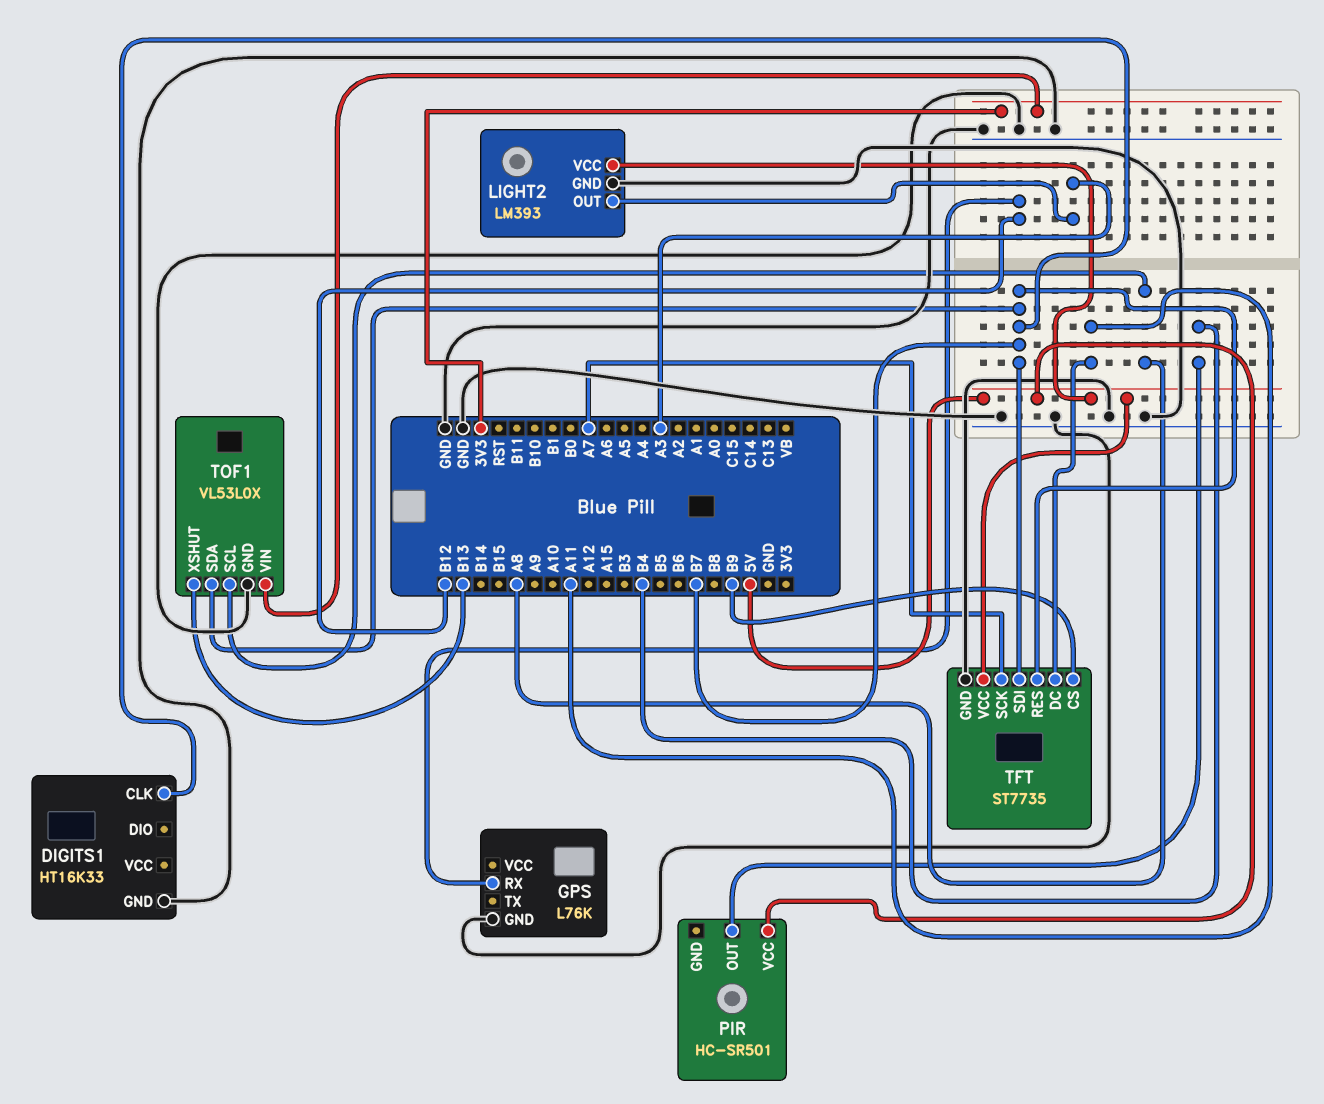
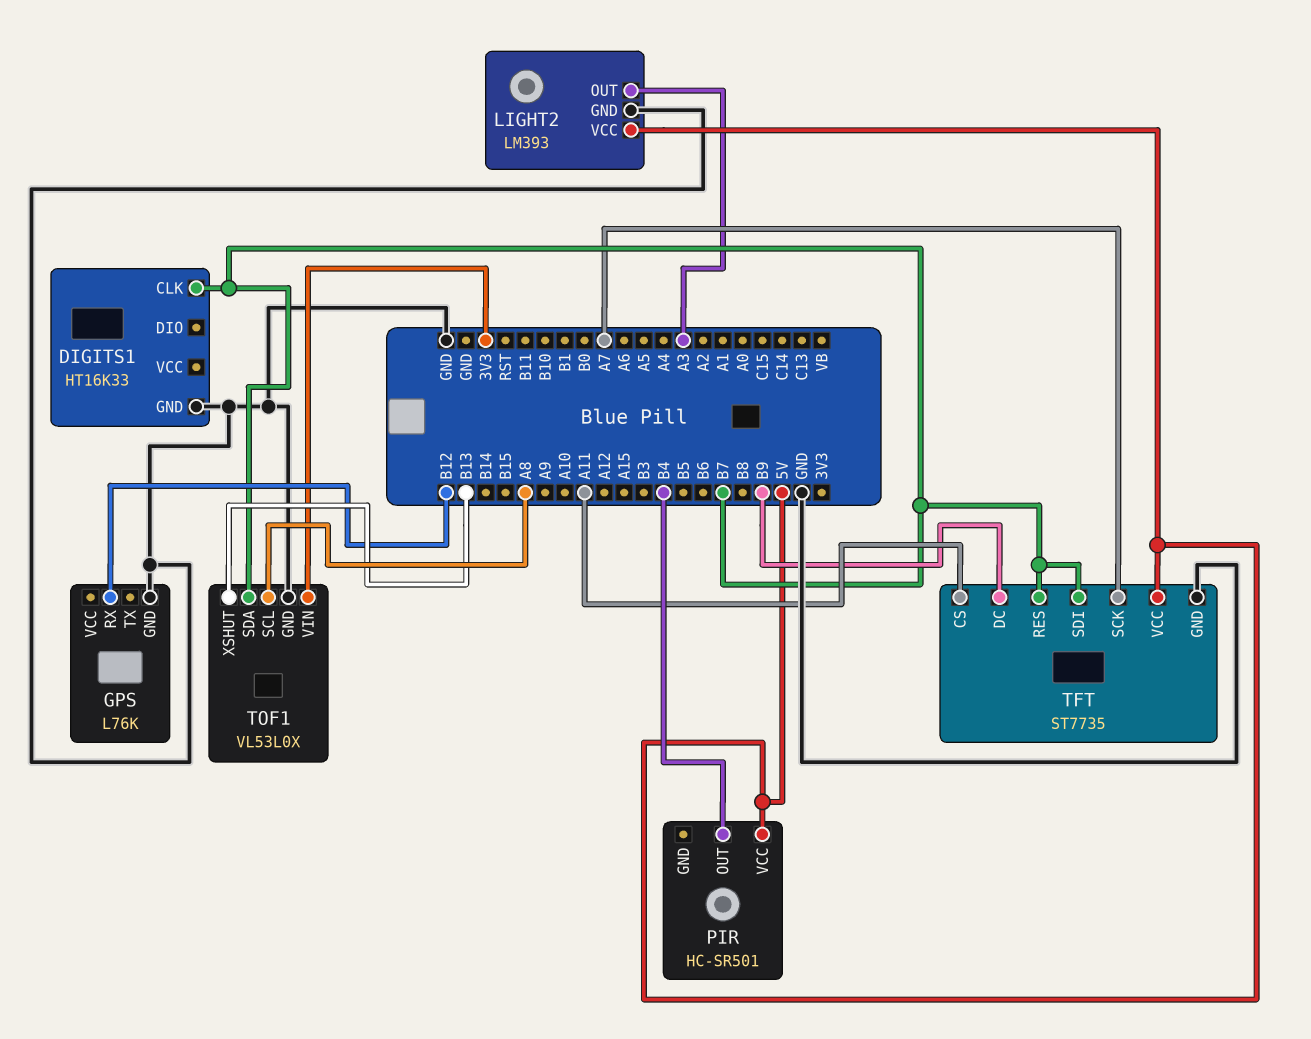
TFT pin CS: B9 -> A11
TFT pin DC: A11 -> B9

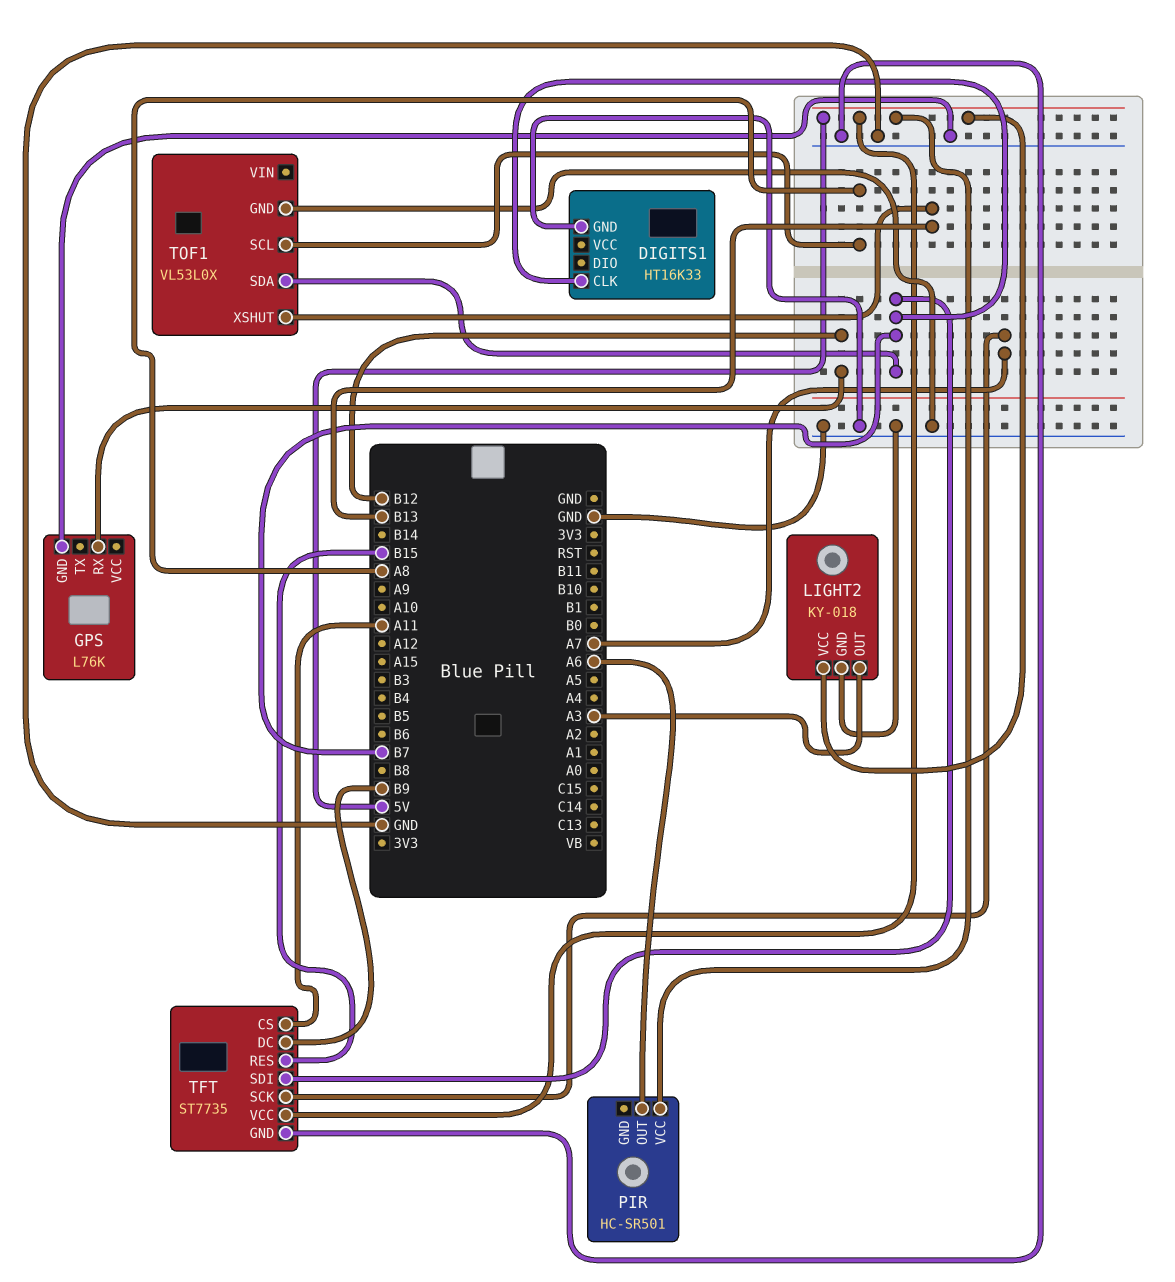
LIGHT2: LM393 -> KY-018
PIR pin OUT: B4 -> A6
TFT pin RES: B7 -> B15
TOF1 pin VIN: 3V3 -> none

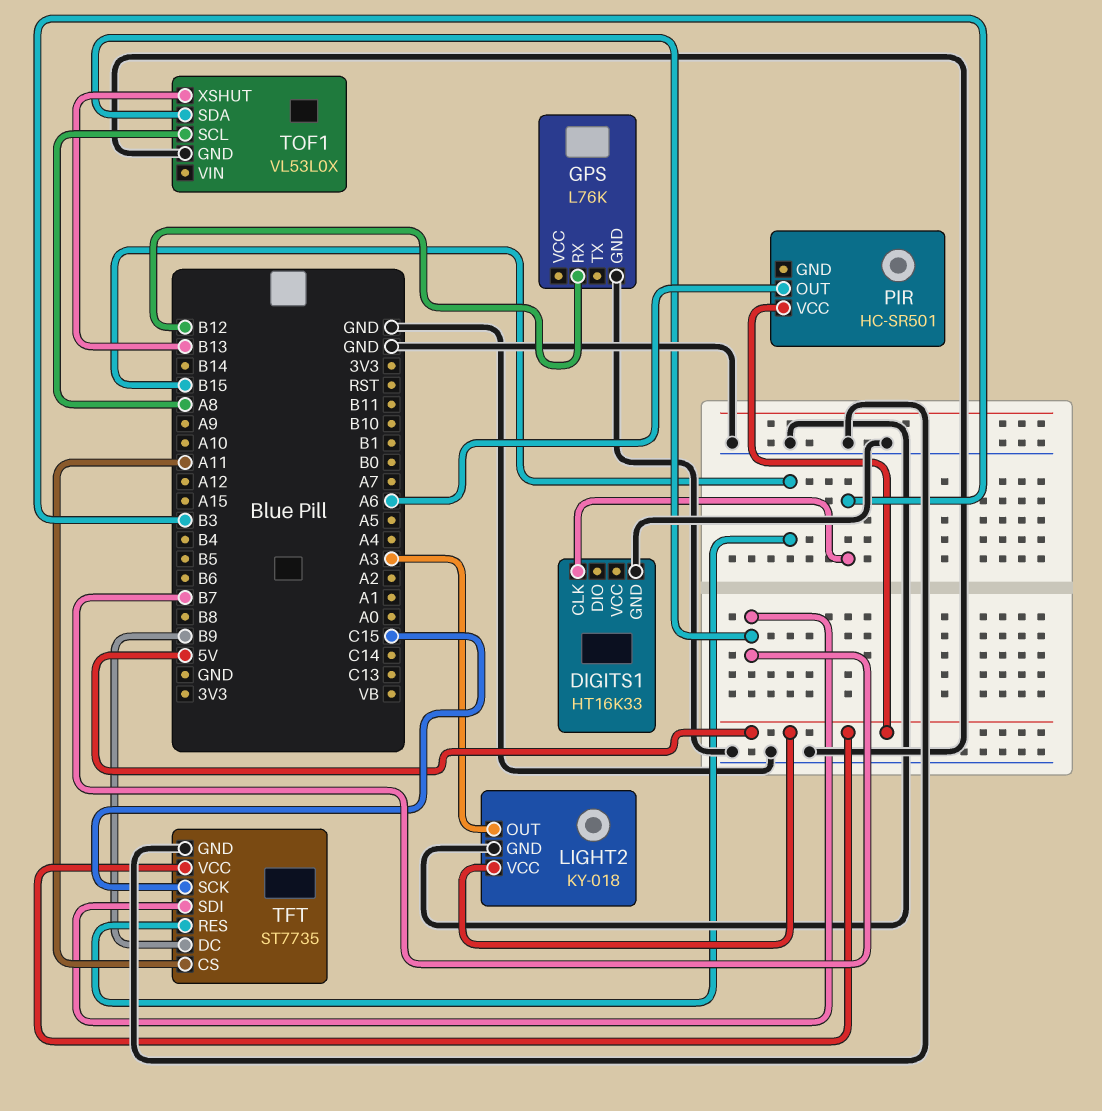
DIGITS1 pin CLK: B7 -> B3
TFT pin SCK: A7 -> C15

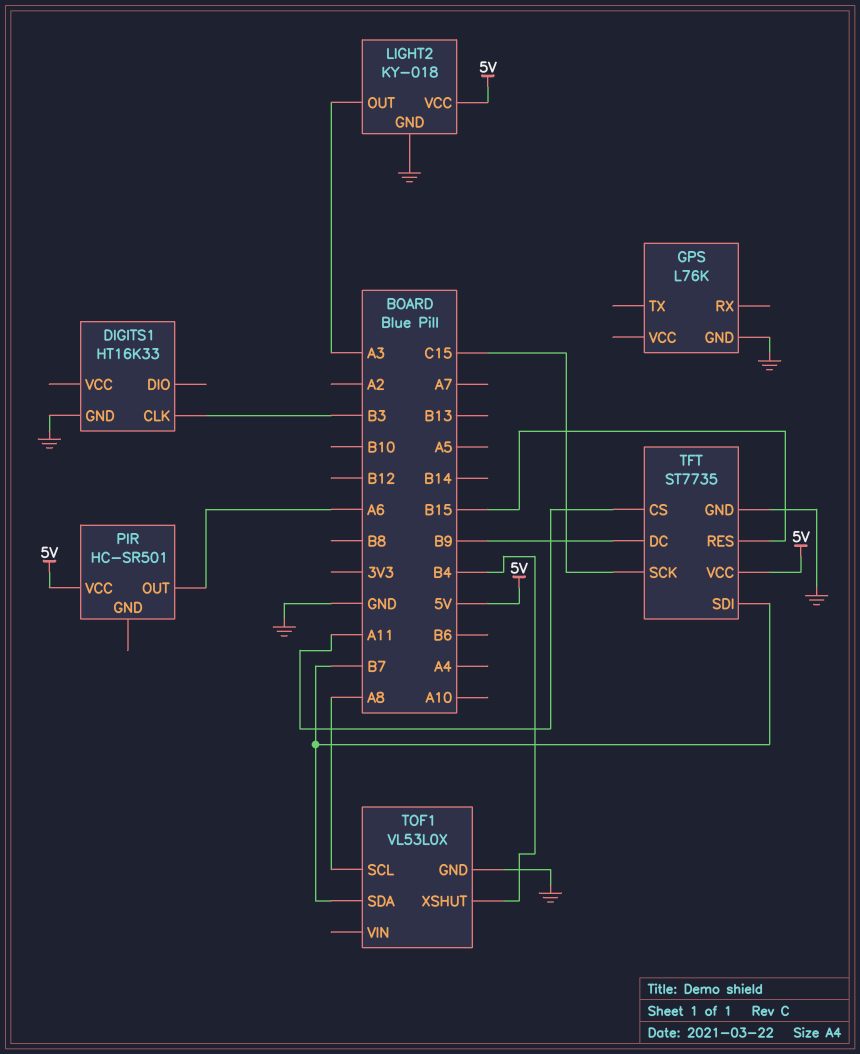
GPS pin RX: B12 -> none
TOF1 pin XSHUT: B13 -> B4

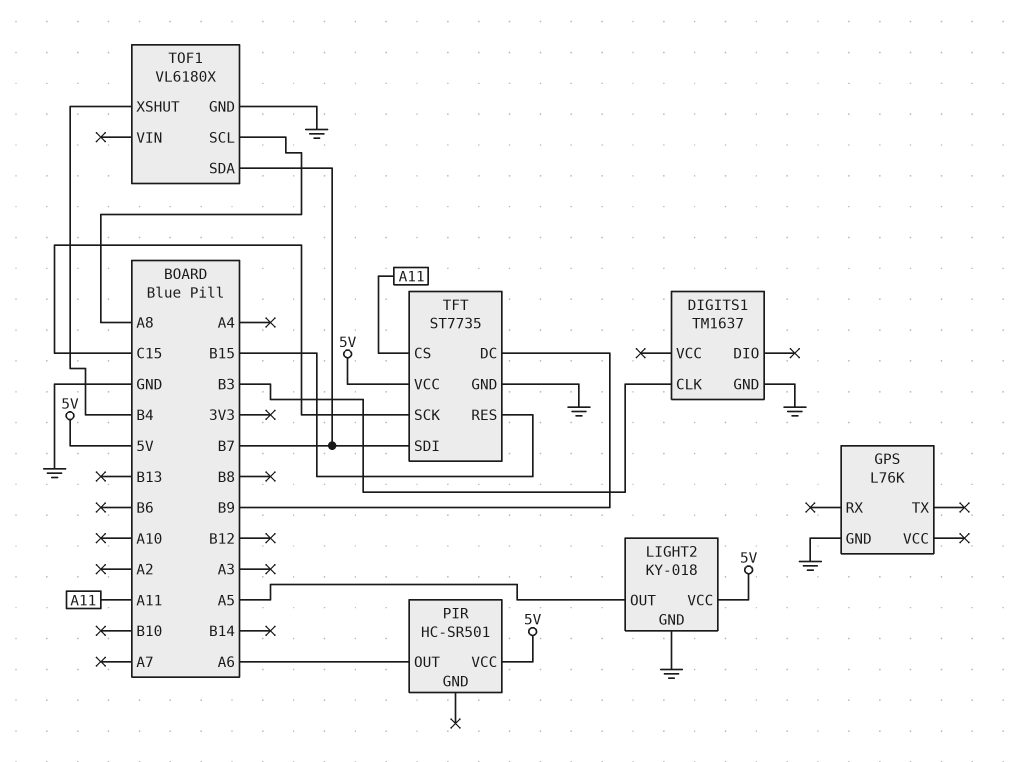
DIGITS1: HT16K33 -> TM1637
LIGHT2 pin OUT: A3 -> A5
TOF1: VL53L0X -> VL6180X

